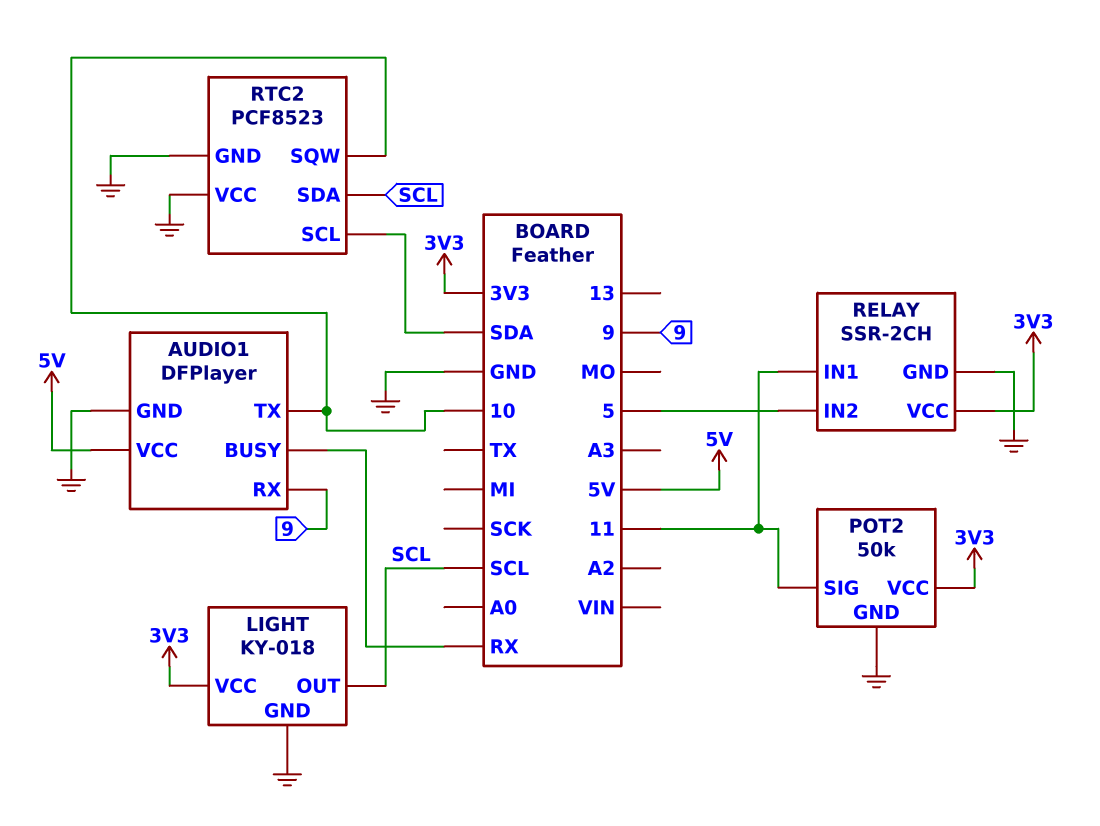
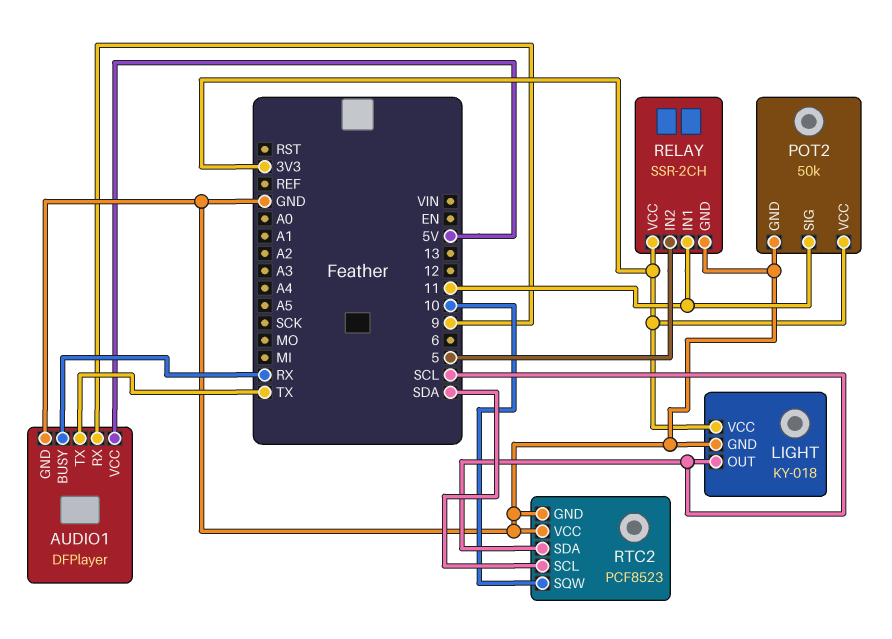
AUDIO1 pin TX: 10 -> TX

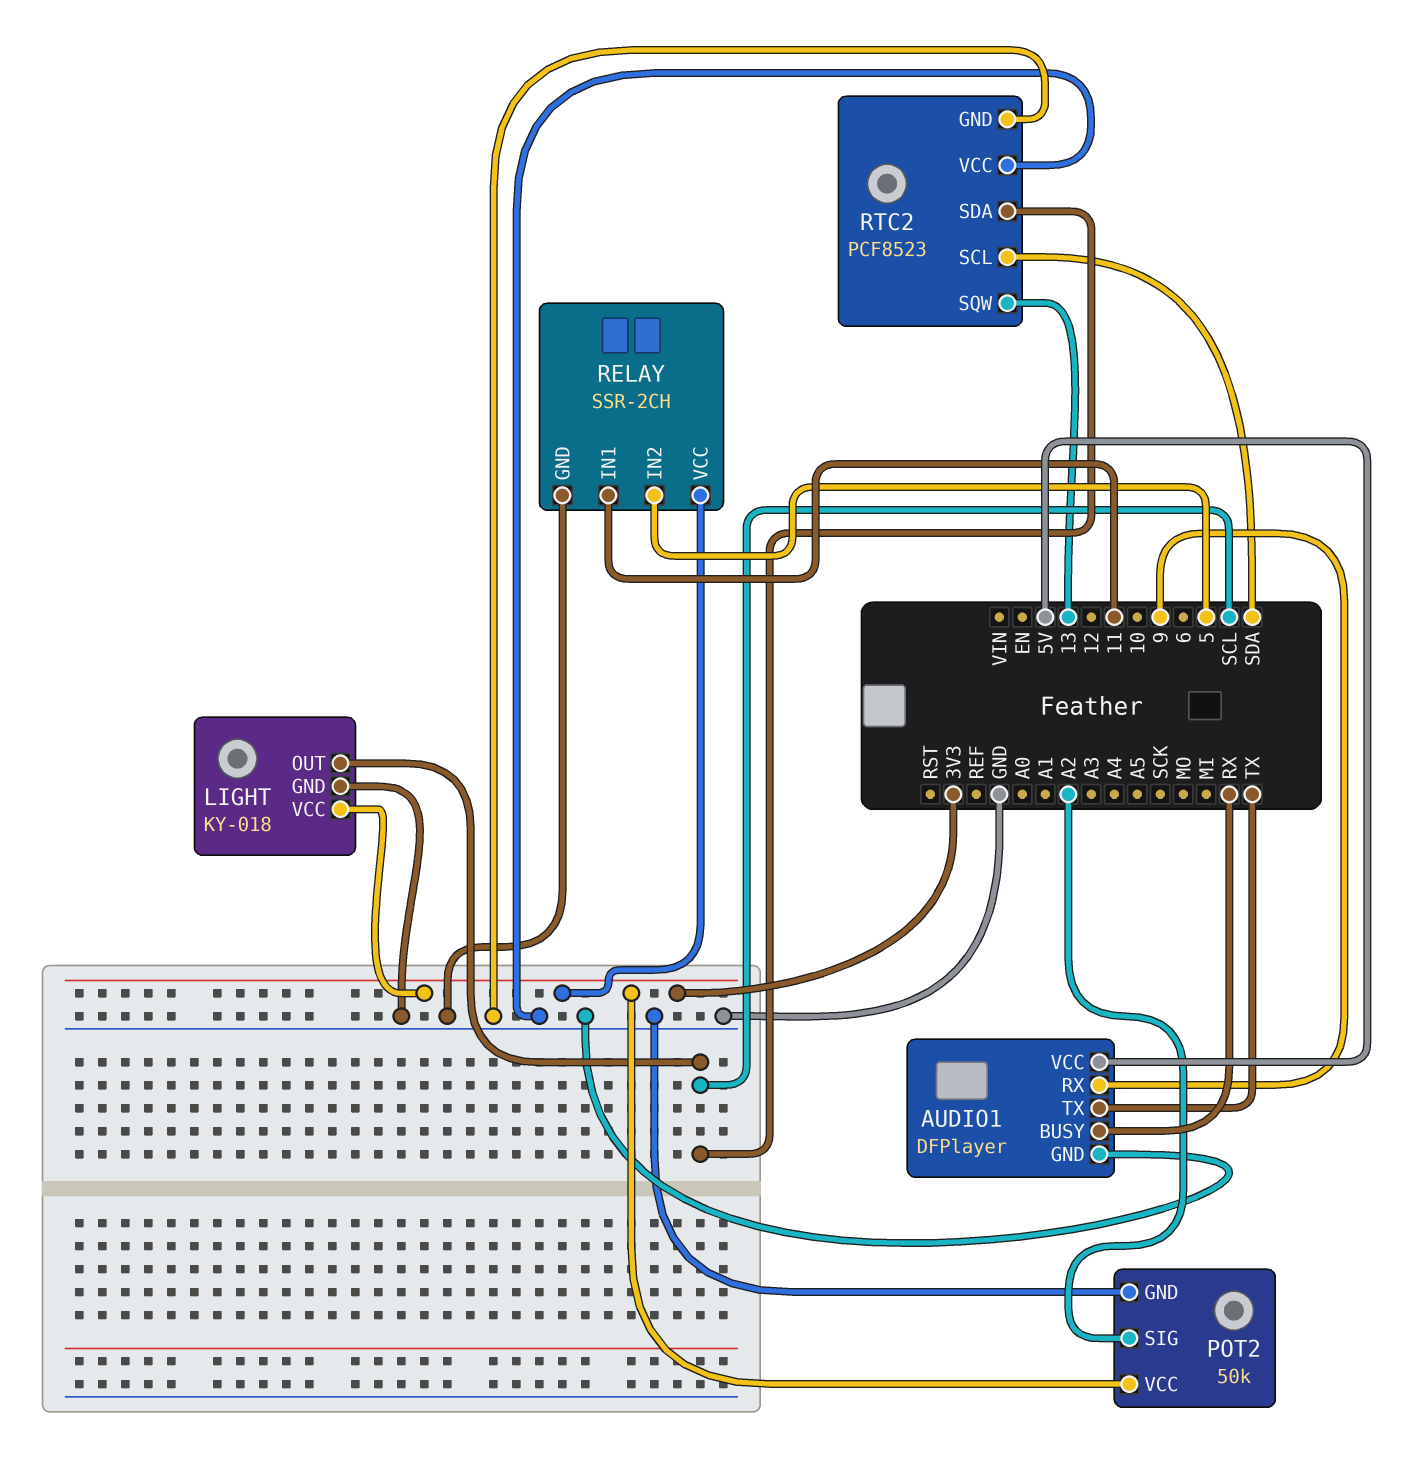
POT2 pin SIG: 11 -> A2
RTC2 pin SQW: 10 -> 13

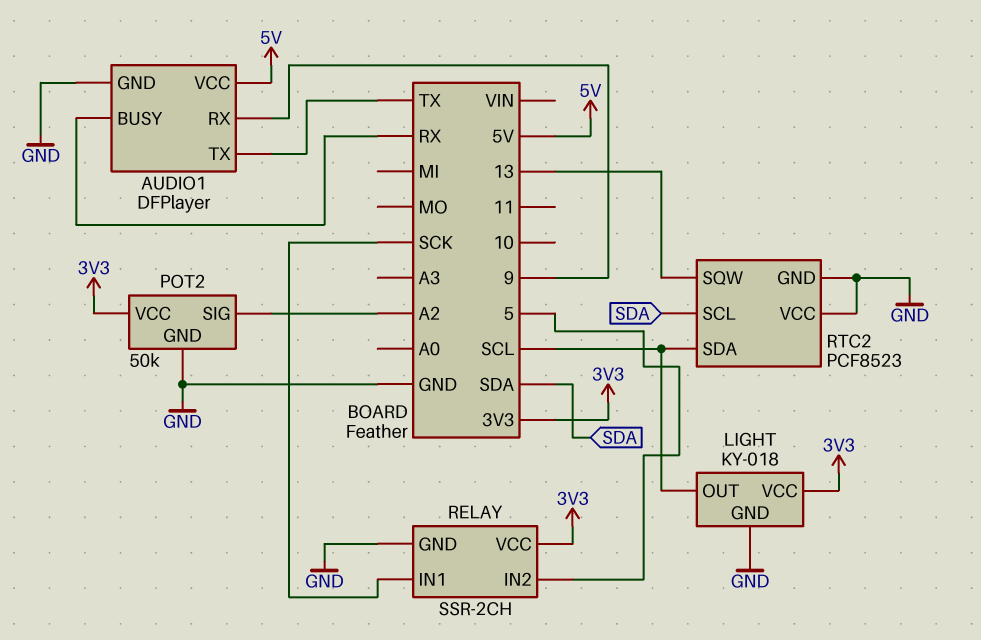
RELAY pin IN1: 11 -> SCK

